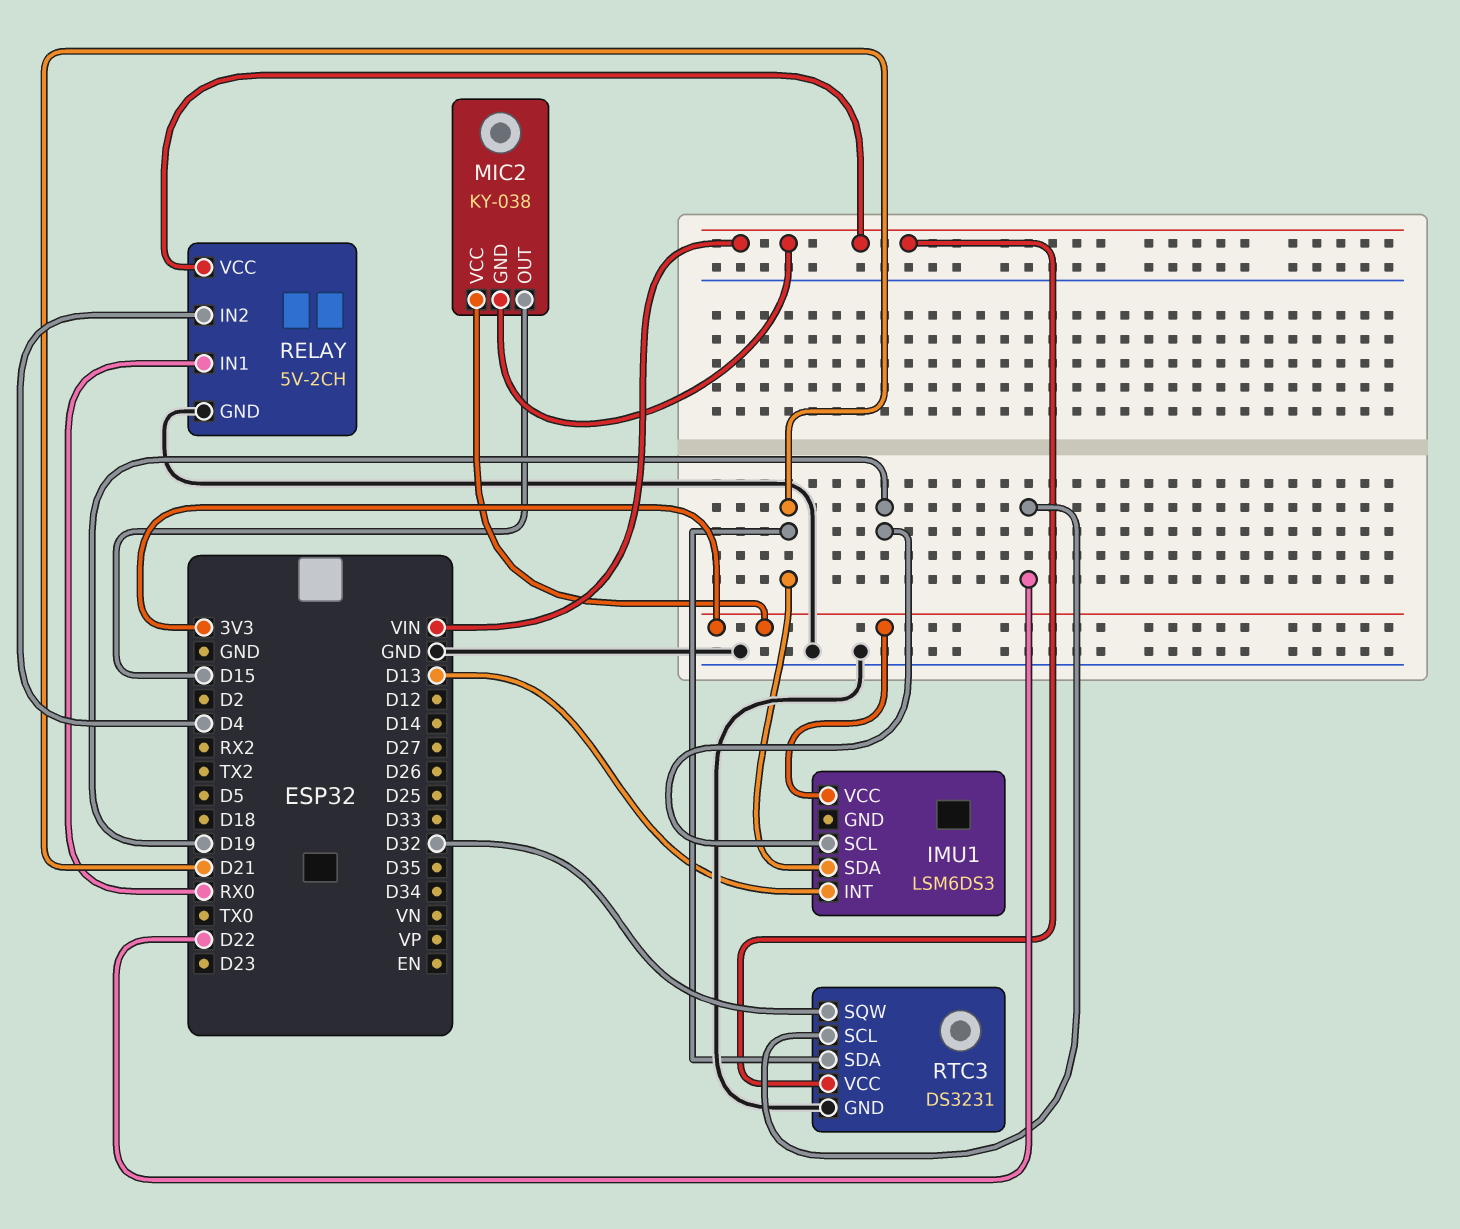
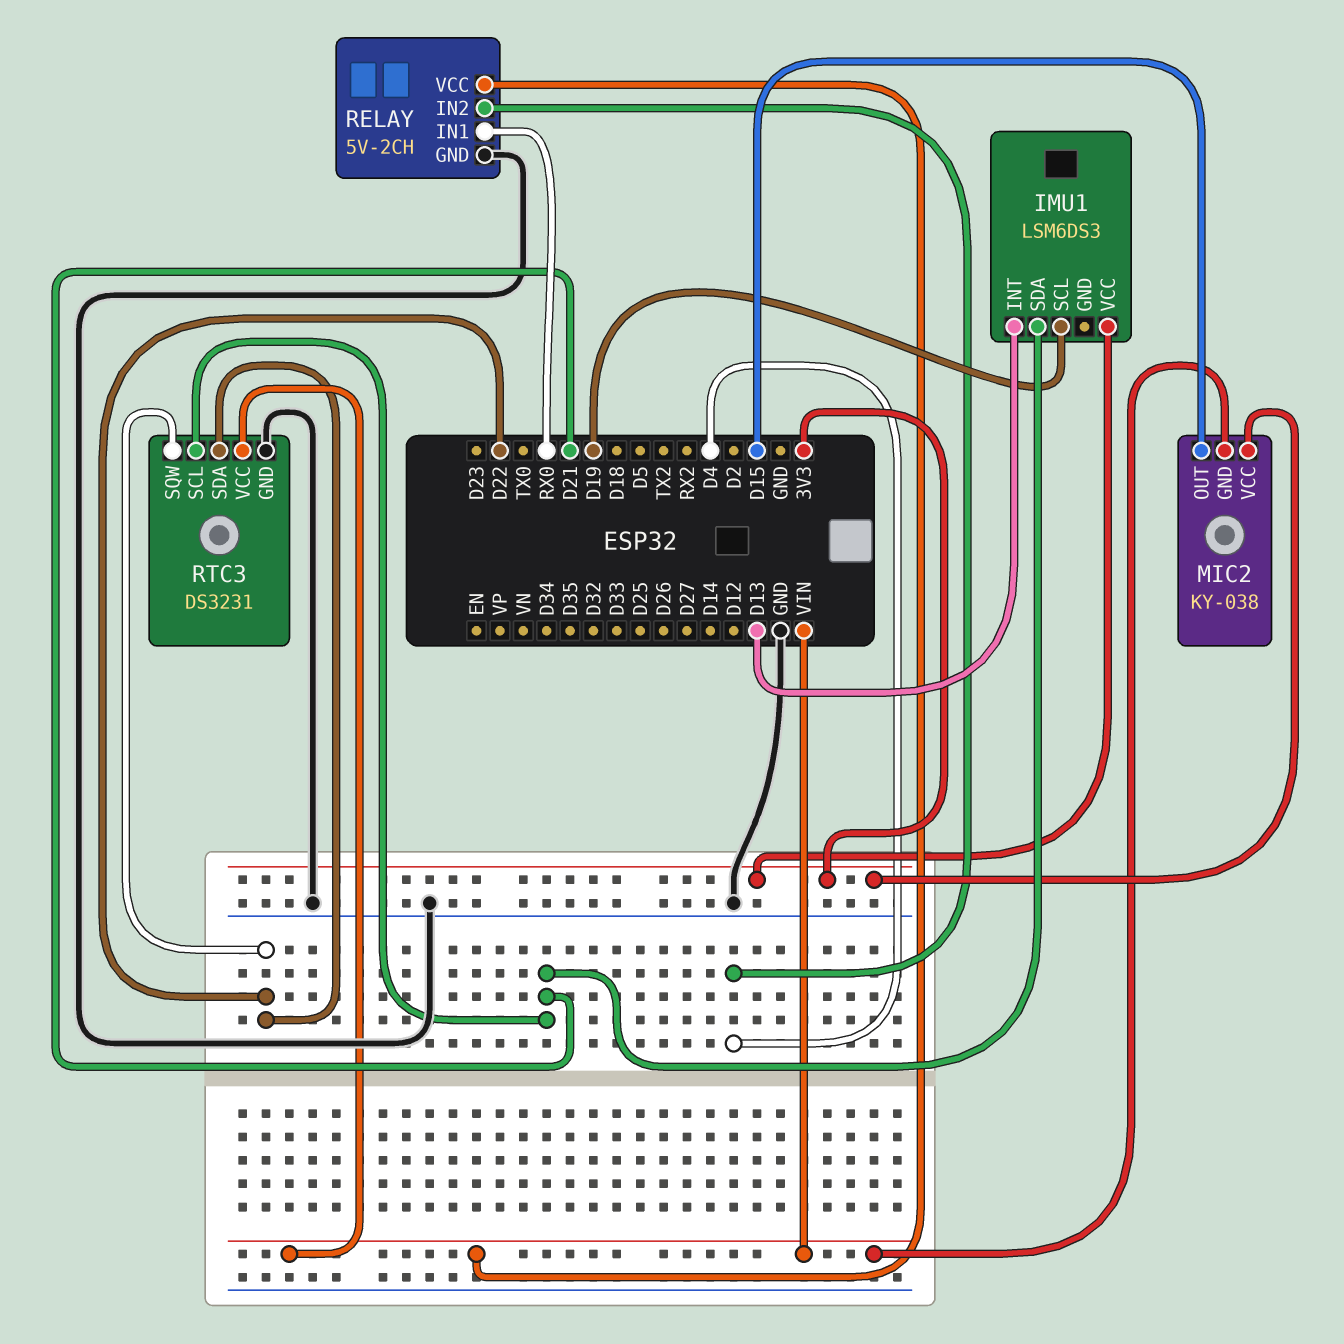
RTC3 pin SCL: D22 -> D21
RTC3 pin SDA: D21 -> D22
RTC3 pin SQW: D32 -> D22

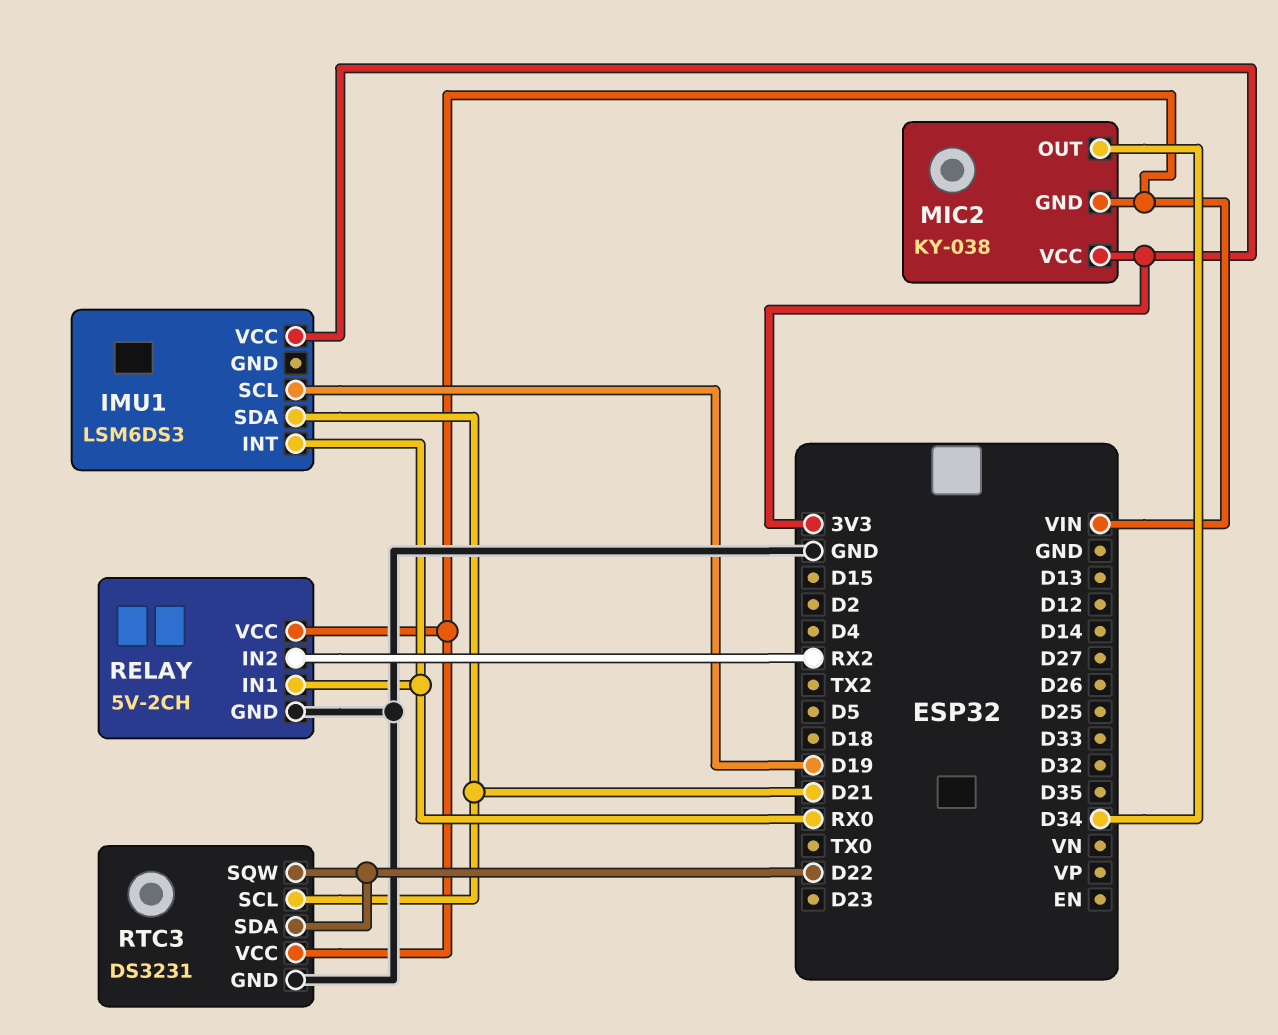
IMU1 pin INT: D13 -> RX0
MIC2 pin OUT: D15 -> D34
RELAY pin IN2: D4 -> RX2

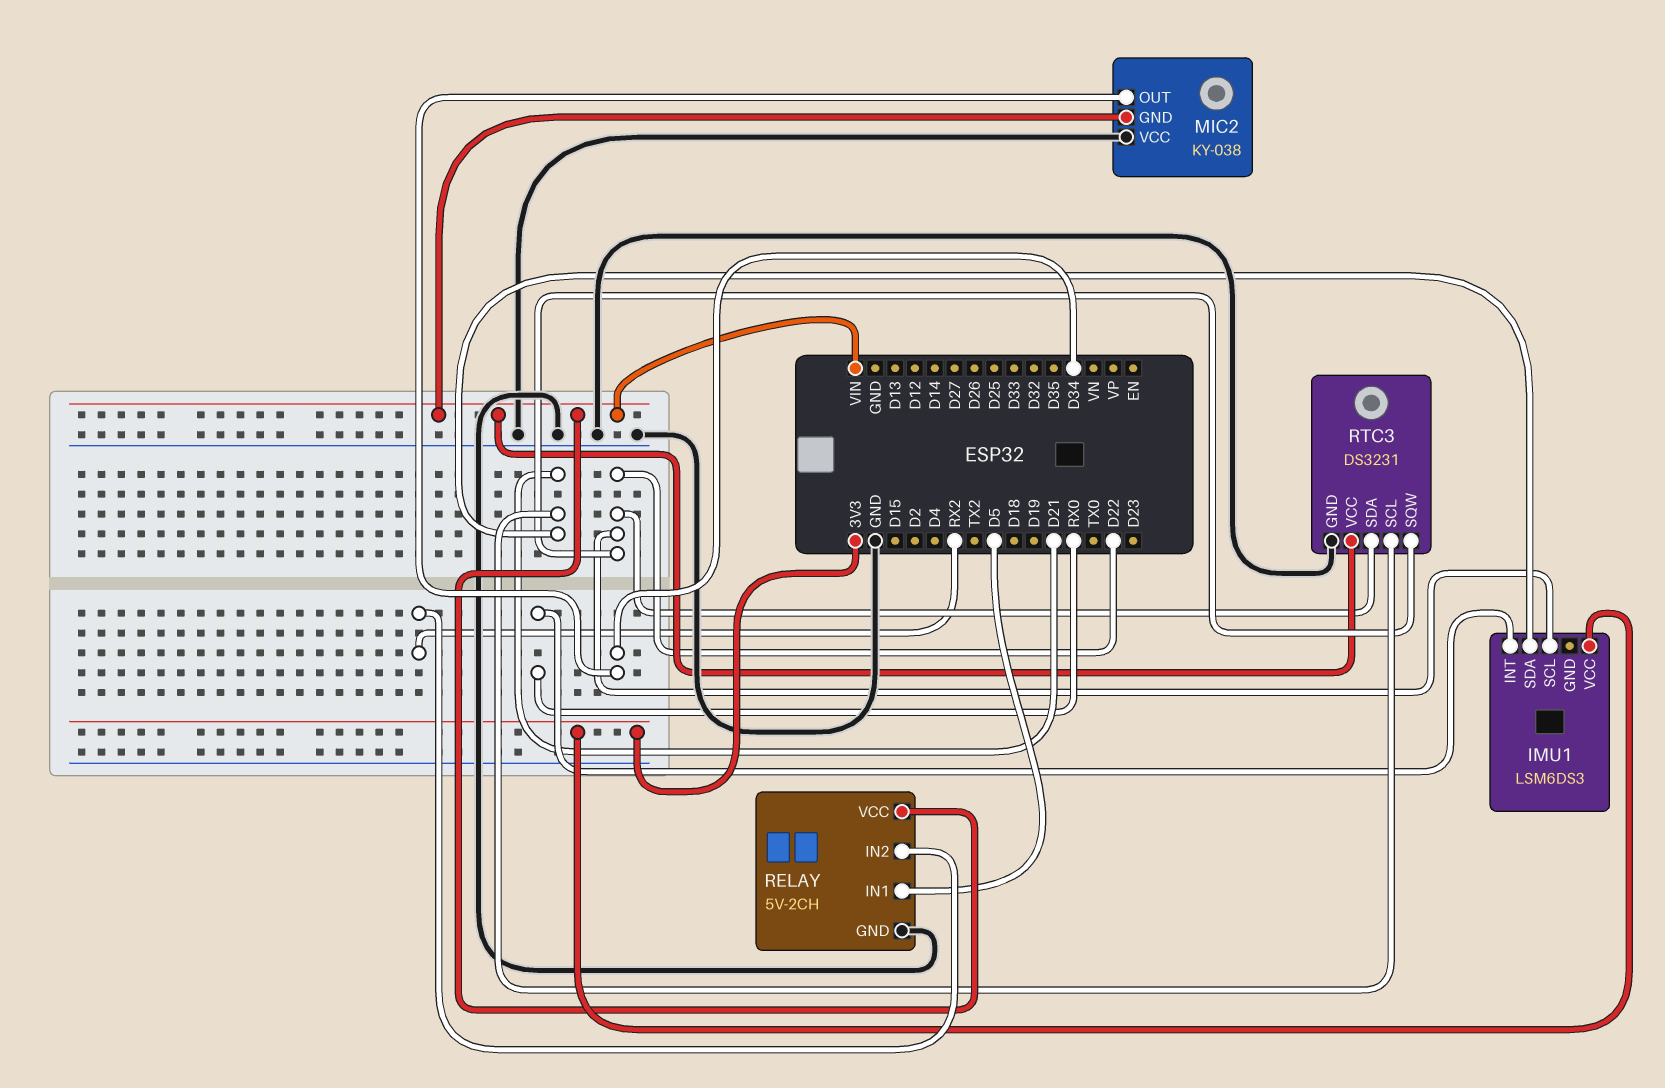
IMU1 pin SCL: D19 -> D22
MIC2 pin VCC: 3V3 -> GND
RELAY pin IN1: RX0 -> D5

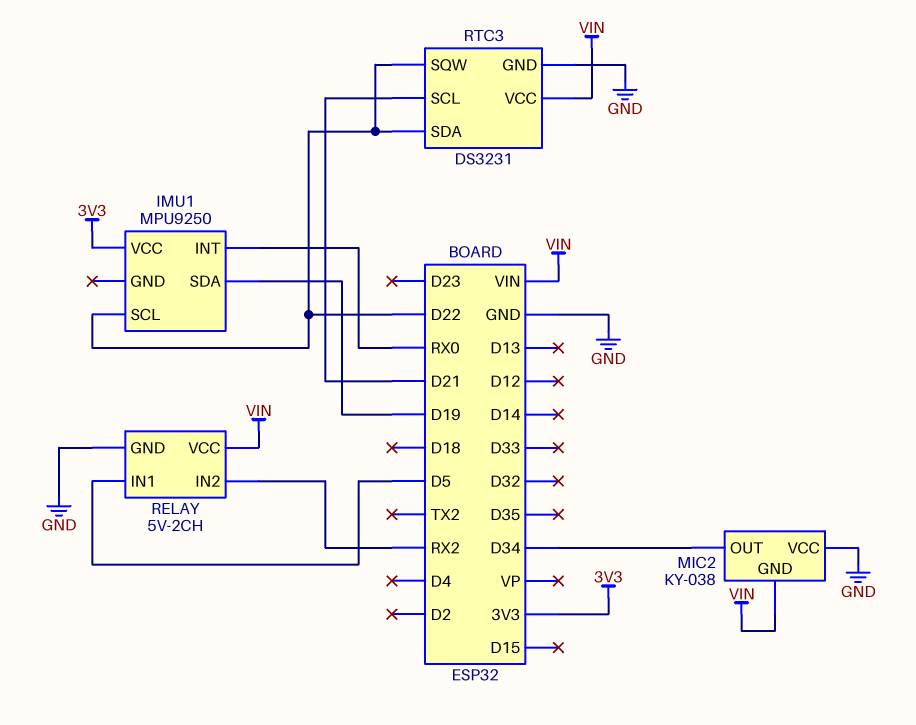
IMU1: LSM6DS3 -> MPU9250
IMU1 pin SDA: D21 -> D19

